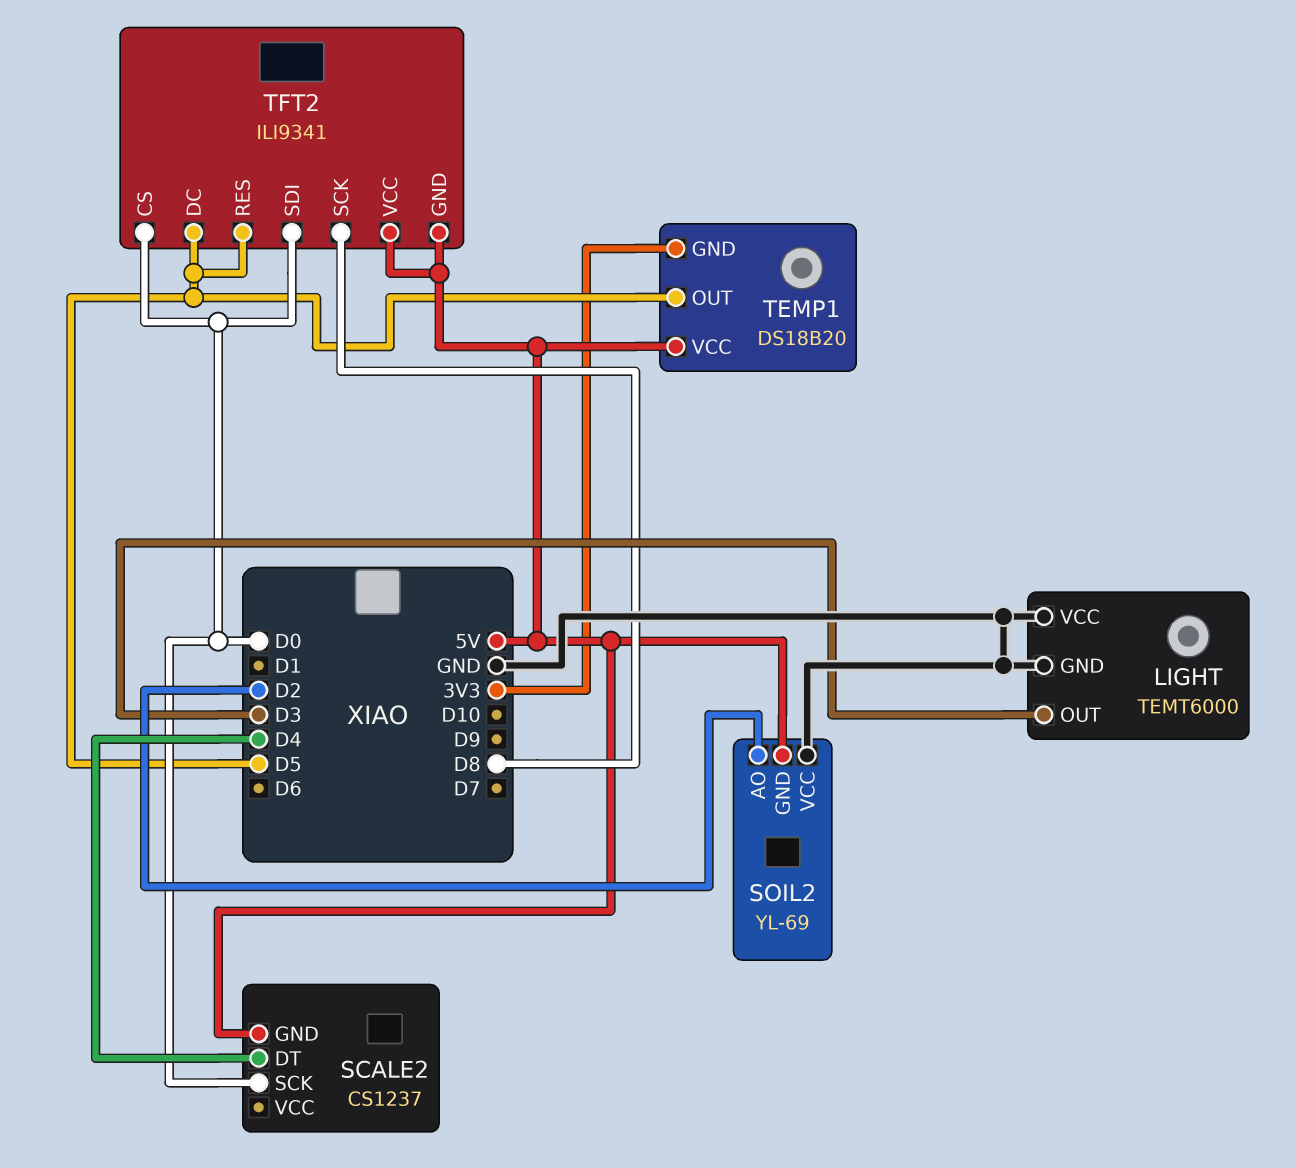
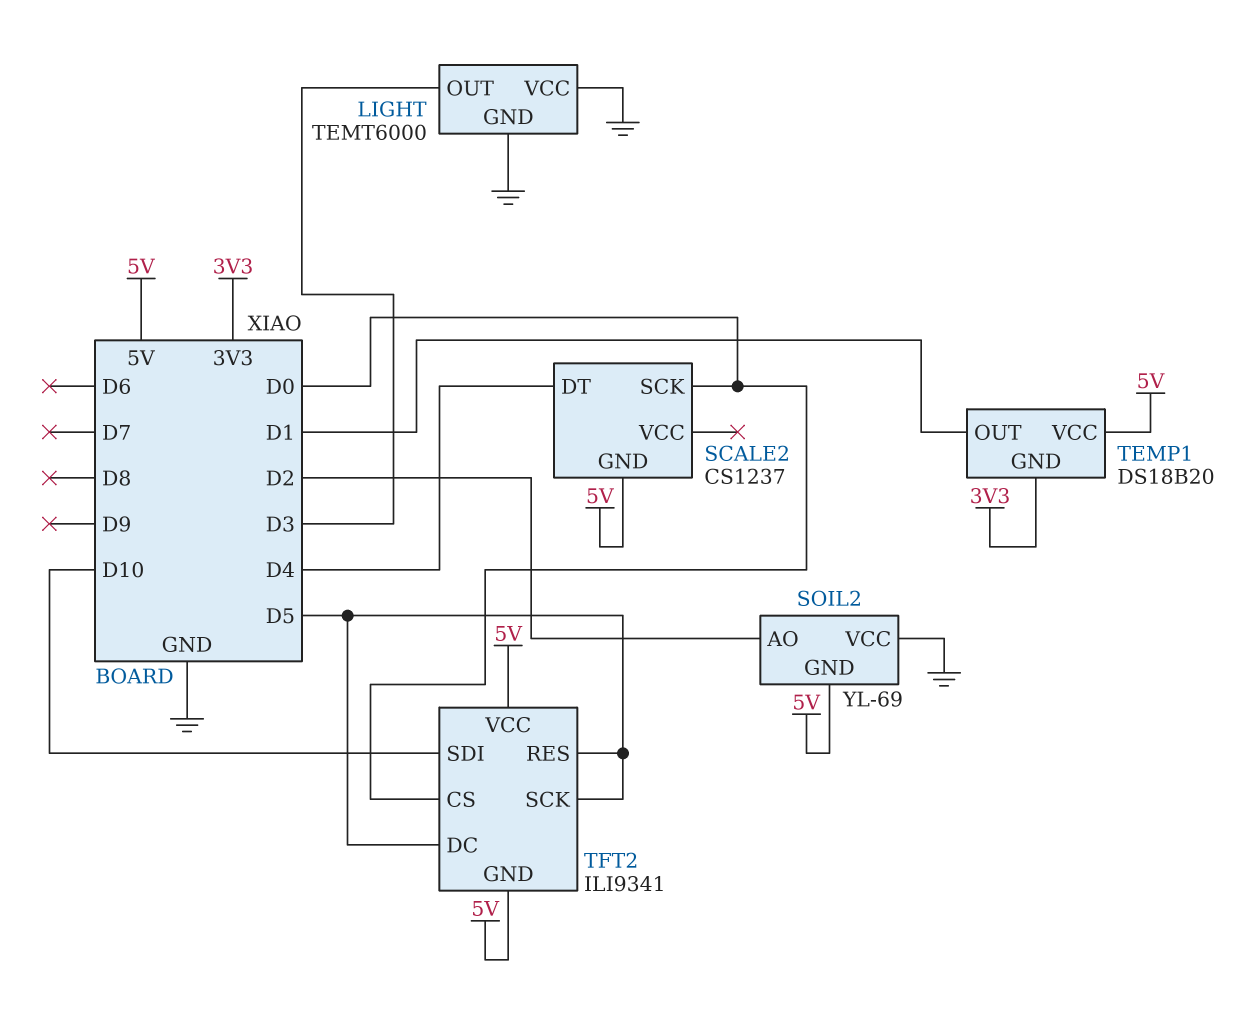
TEMP1 pin OUT: D5 -> D1
TFT2 pin SCK: D8 -> D5
TFT2 pin SDI: D0 -> D10

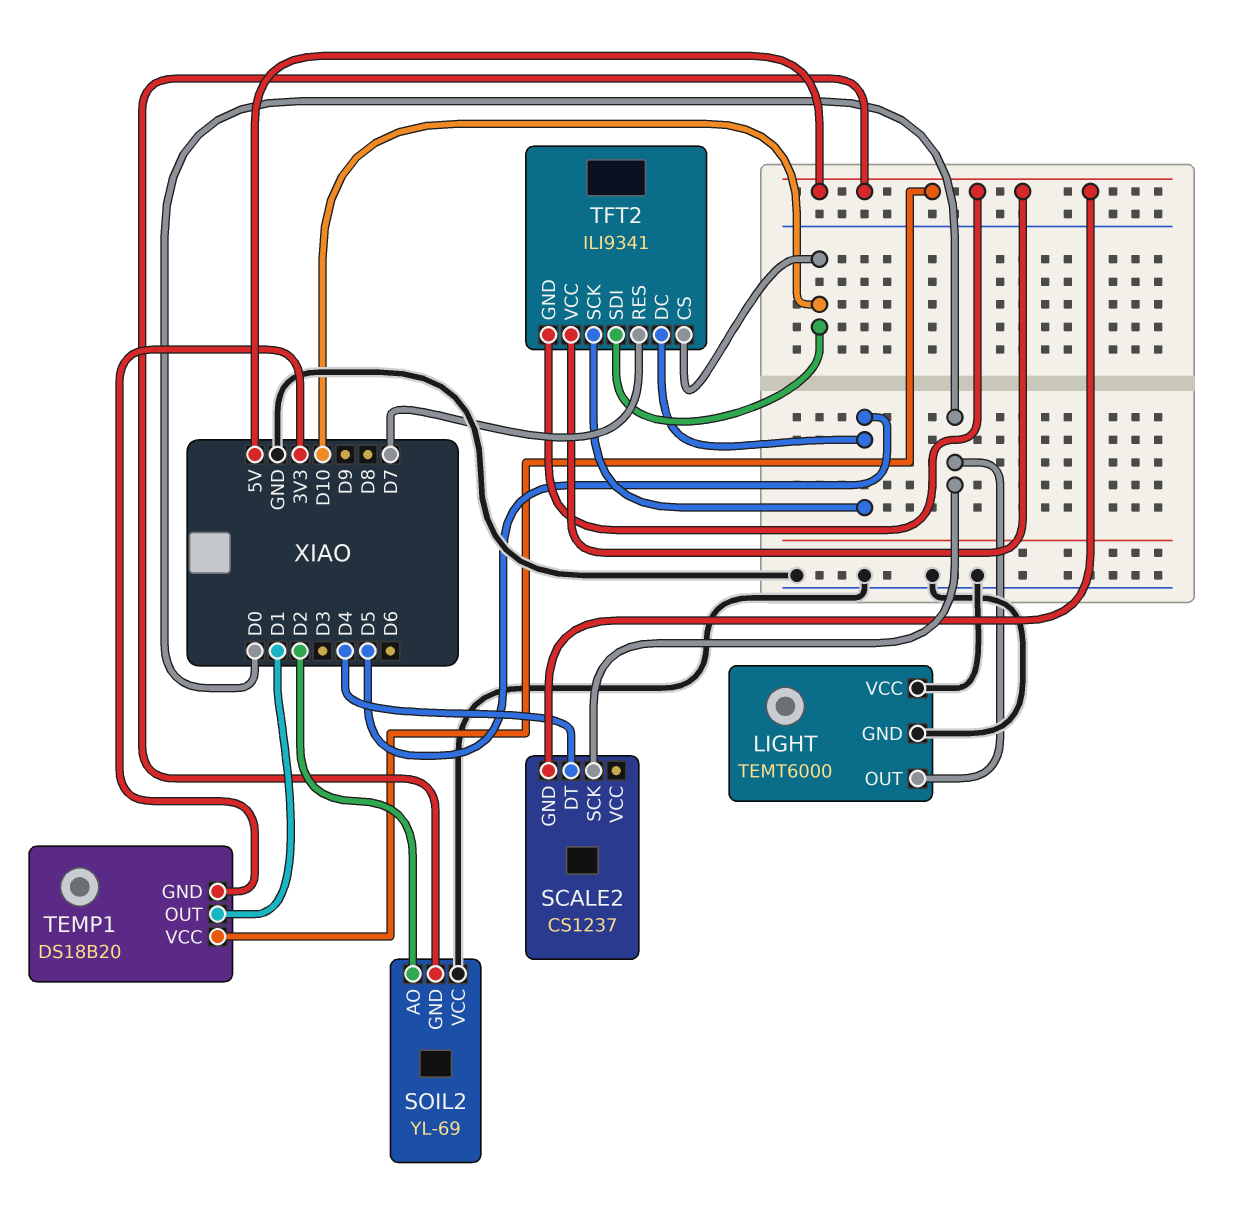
LIGHT pin OUT: D3 -> D0
TFT2 pin CS: D0 -> D10
TFT2 pin RES: D5 -> D7

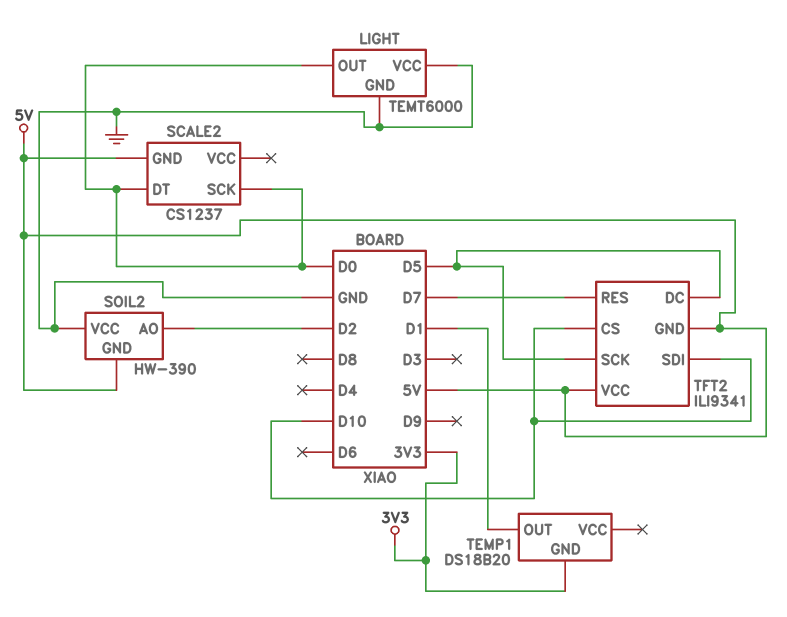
SCALE2 pin DT: D4 -> D0
SOIL2: YL-69 -> HW-390
TEMP1 pin VCC: 5V -> none

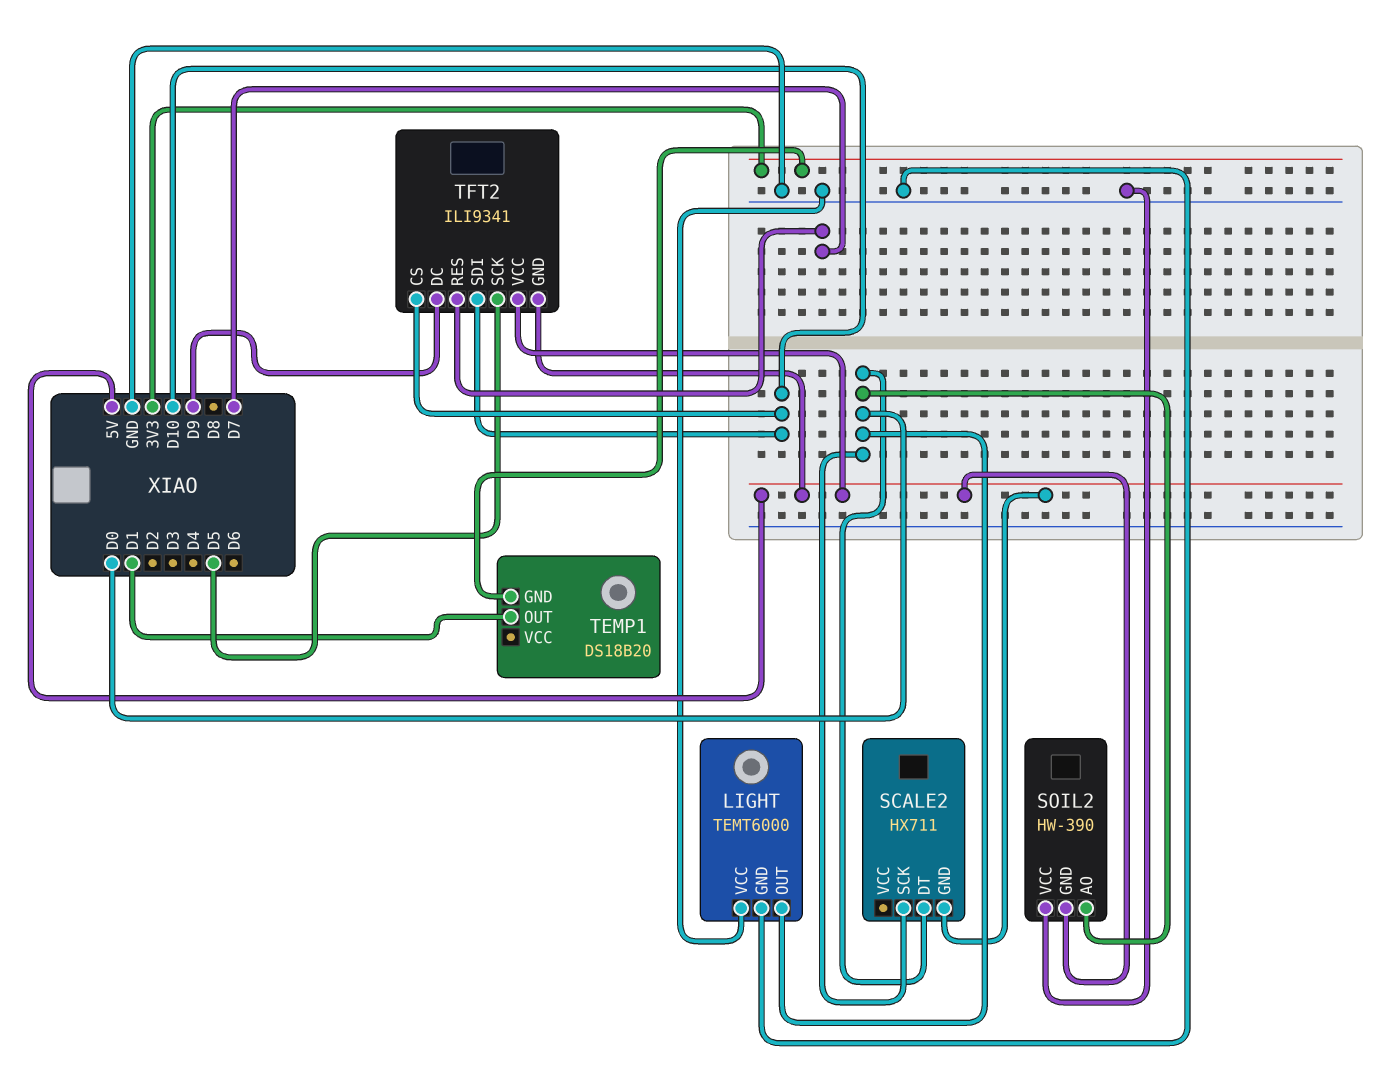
SCALE2: CS1237 -> HX711
SOIL2 pin AO: D2 -> D0
TFT2 pin DC: D5 -> D9

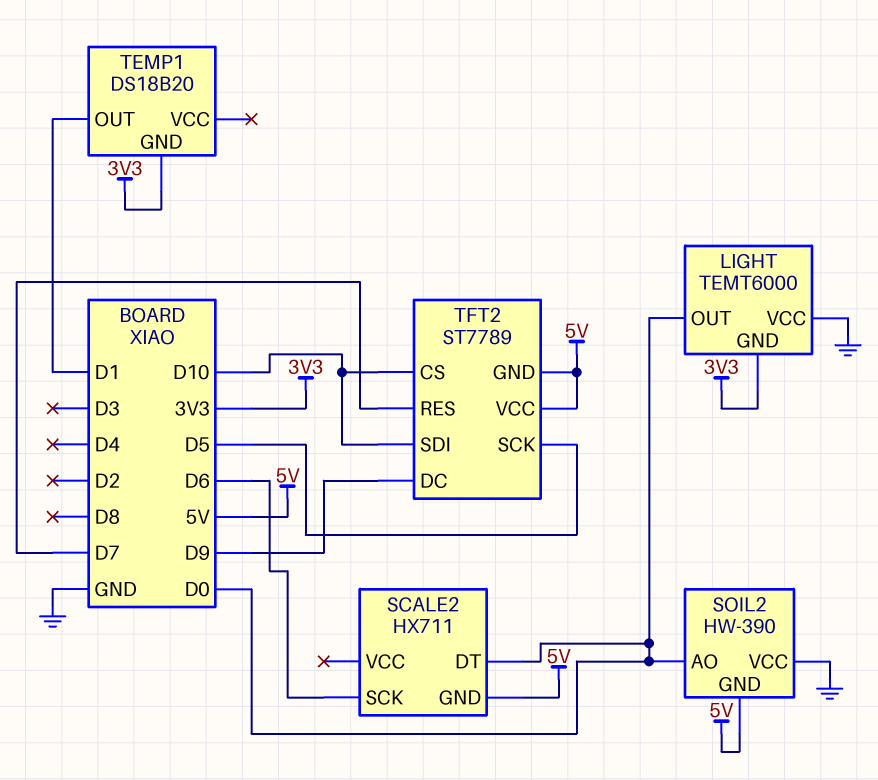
LIGHT pin GND: GND -> 3V3
SCALE2 pin SCK: D0 -> D6
TFT2: ILI9341 -> ST7789

